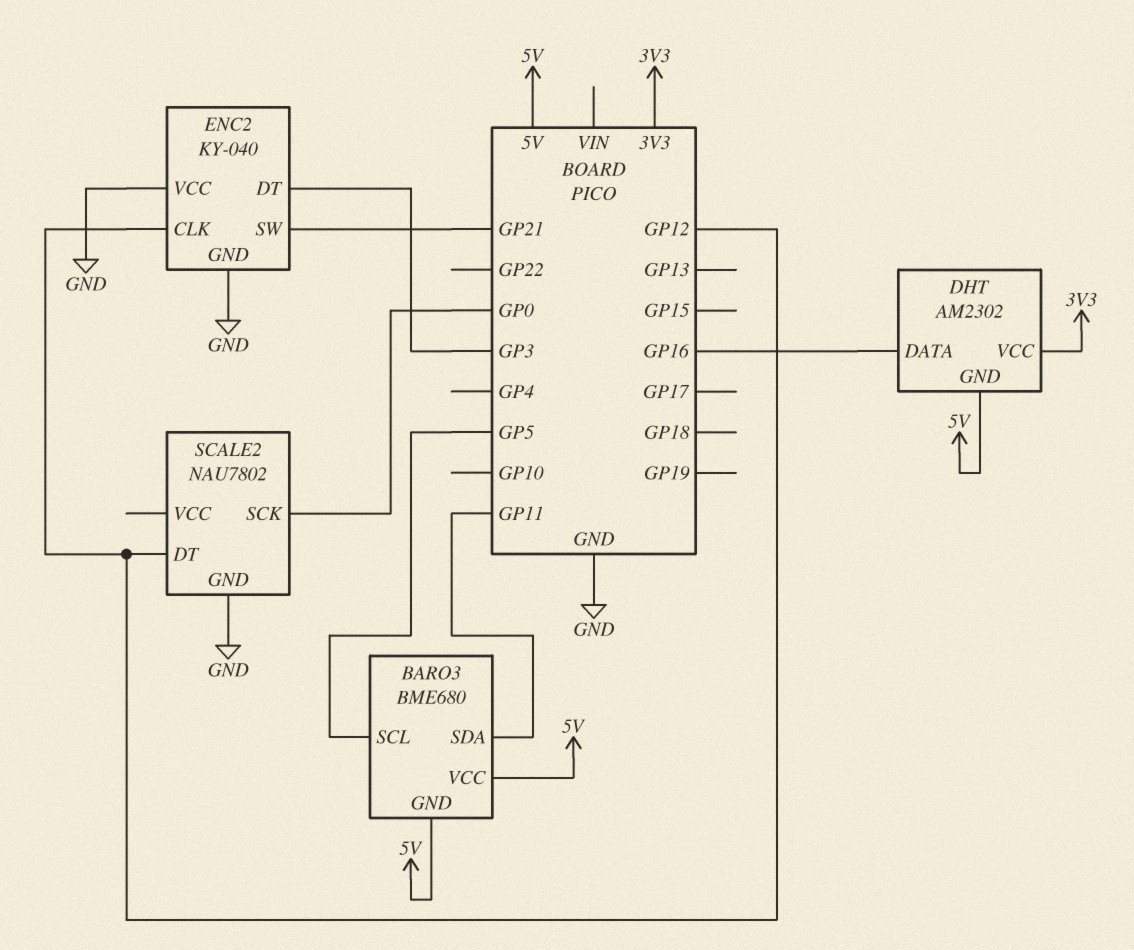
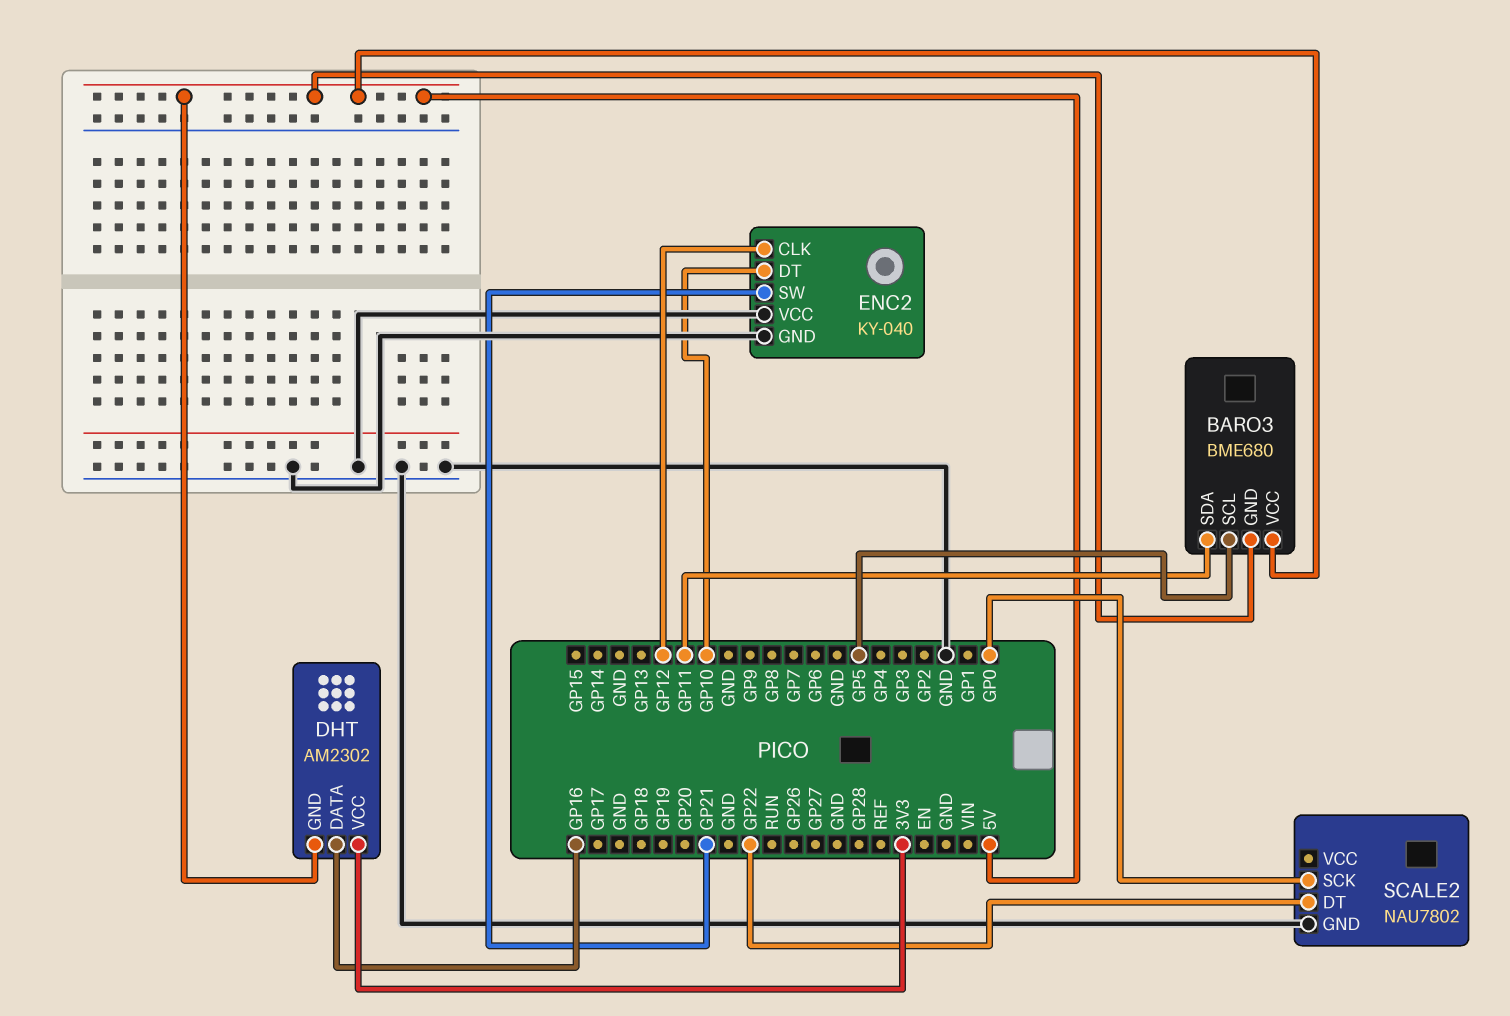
ENC2 pin DT: GP3 -> GP10
SCALE2 pin DT: GP12 -> GP22

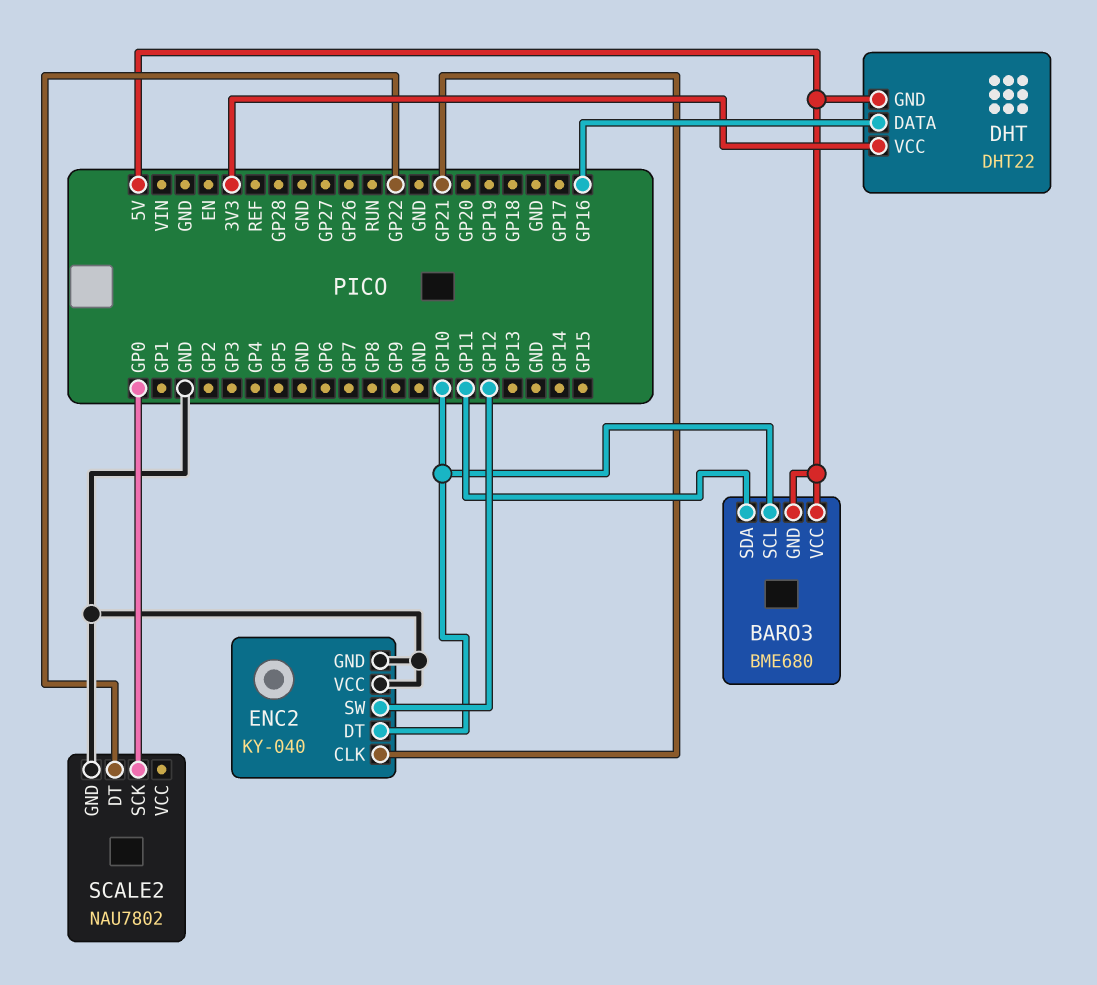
BARO3 pin SCL: GP5 -> GP10
DHT: AM2302 -> DHT22
ENC2 pin CLK: GP12 -> GP21
ENC2 pin SW: GP21 -> GP12

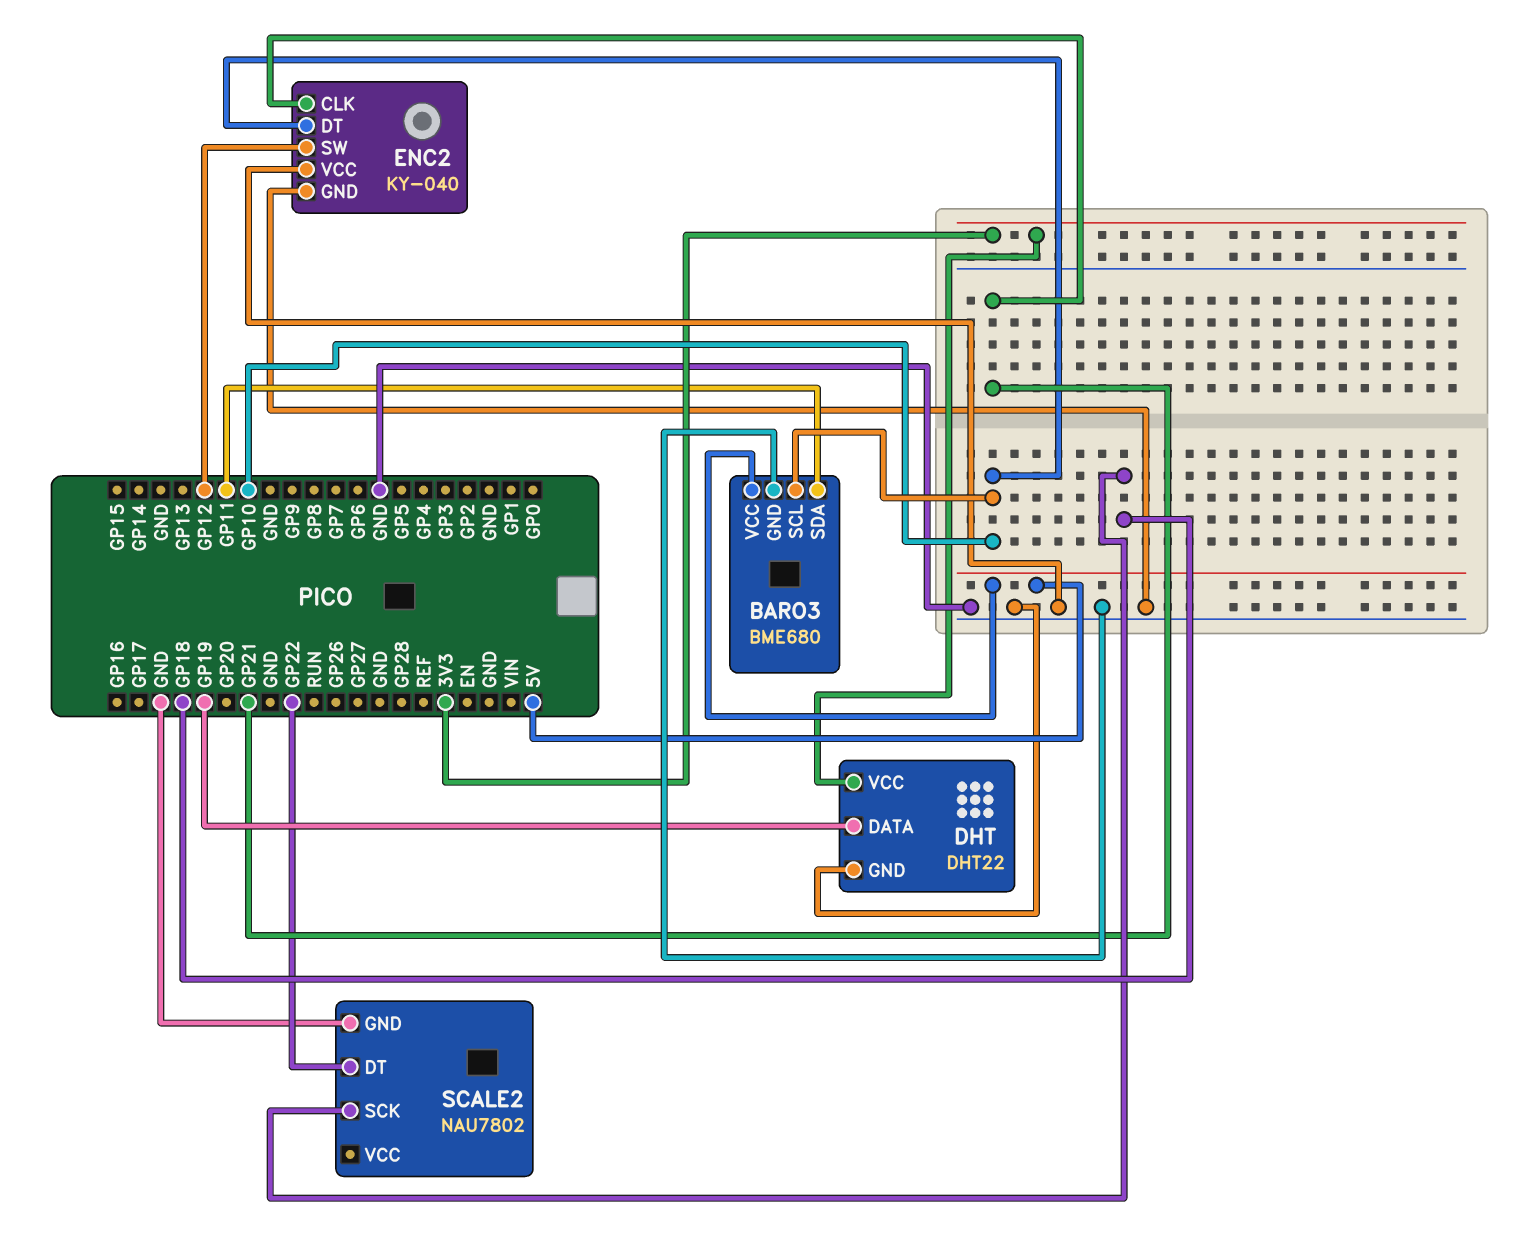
BARO3 pin GND: 5V -> GND
DHT pin DATA: GP16 -> GP19
DHT pin GND: 5V -> GND
SCALE2 pin SCK: GP0 -> GP18

